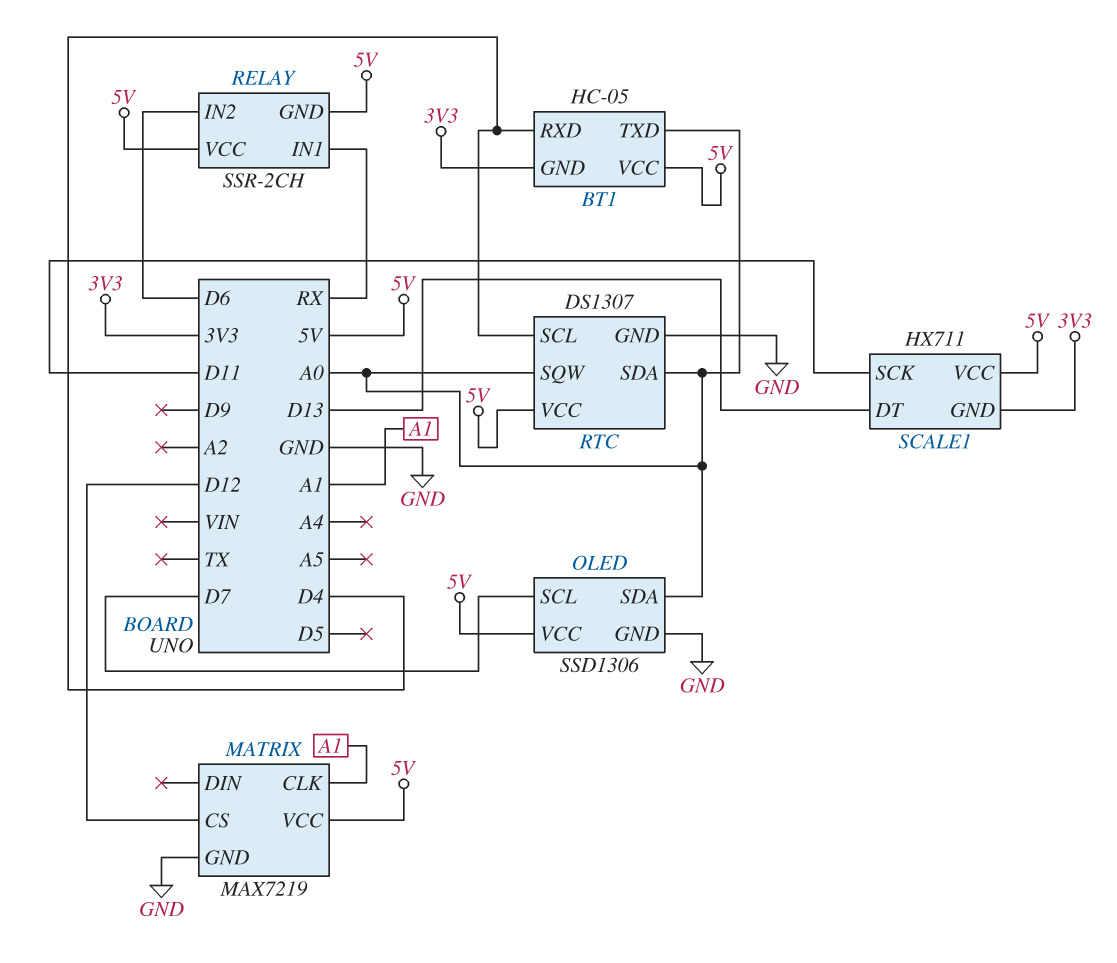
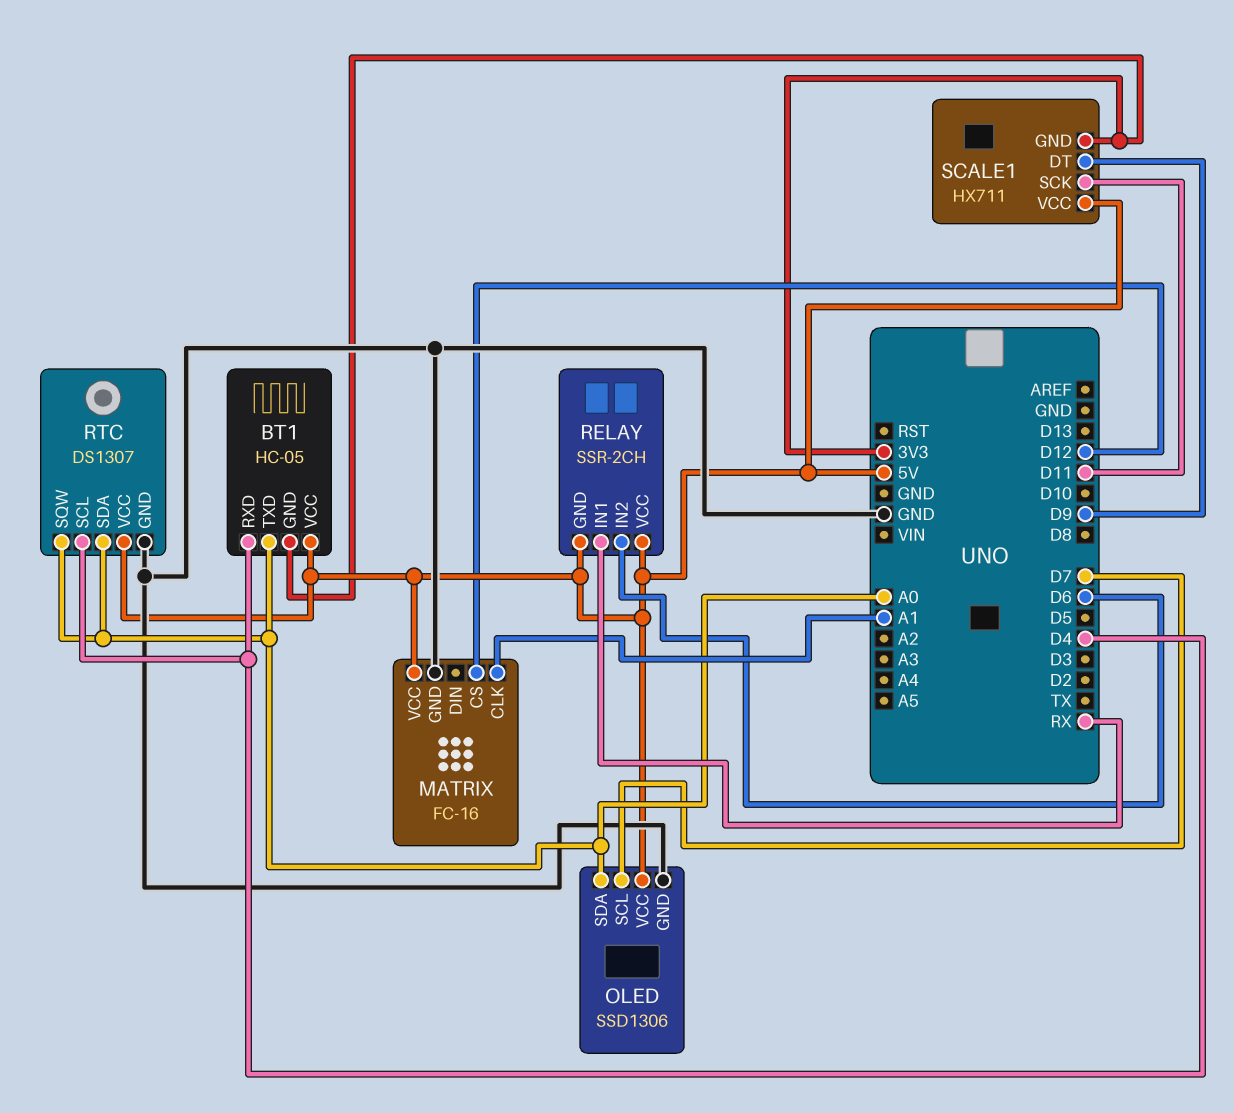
MATRIX: MAX7219 -> FC-16
SCALE1 pin DT: D13 -> D9

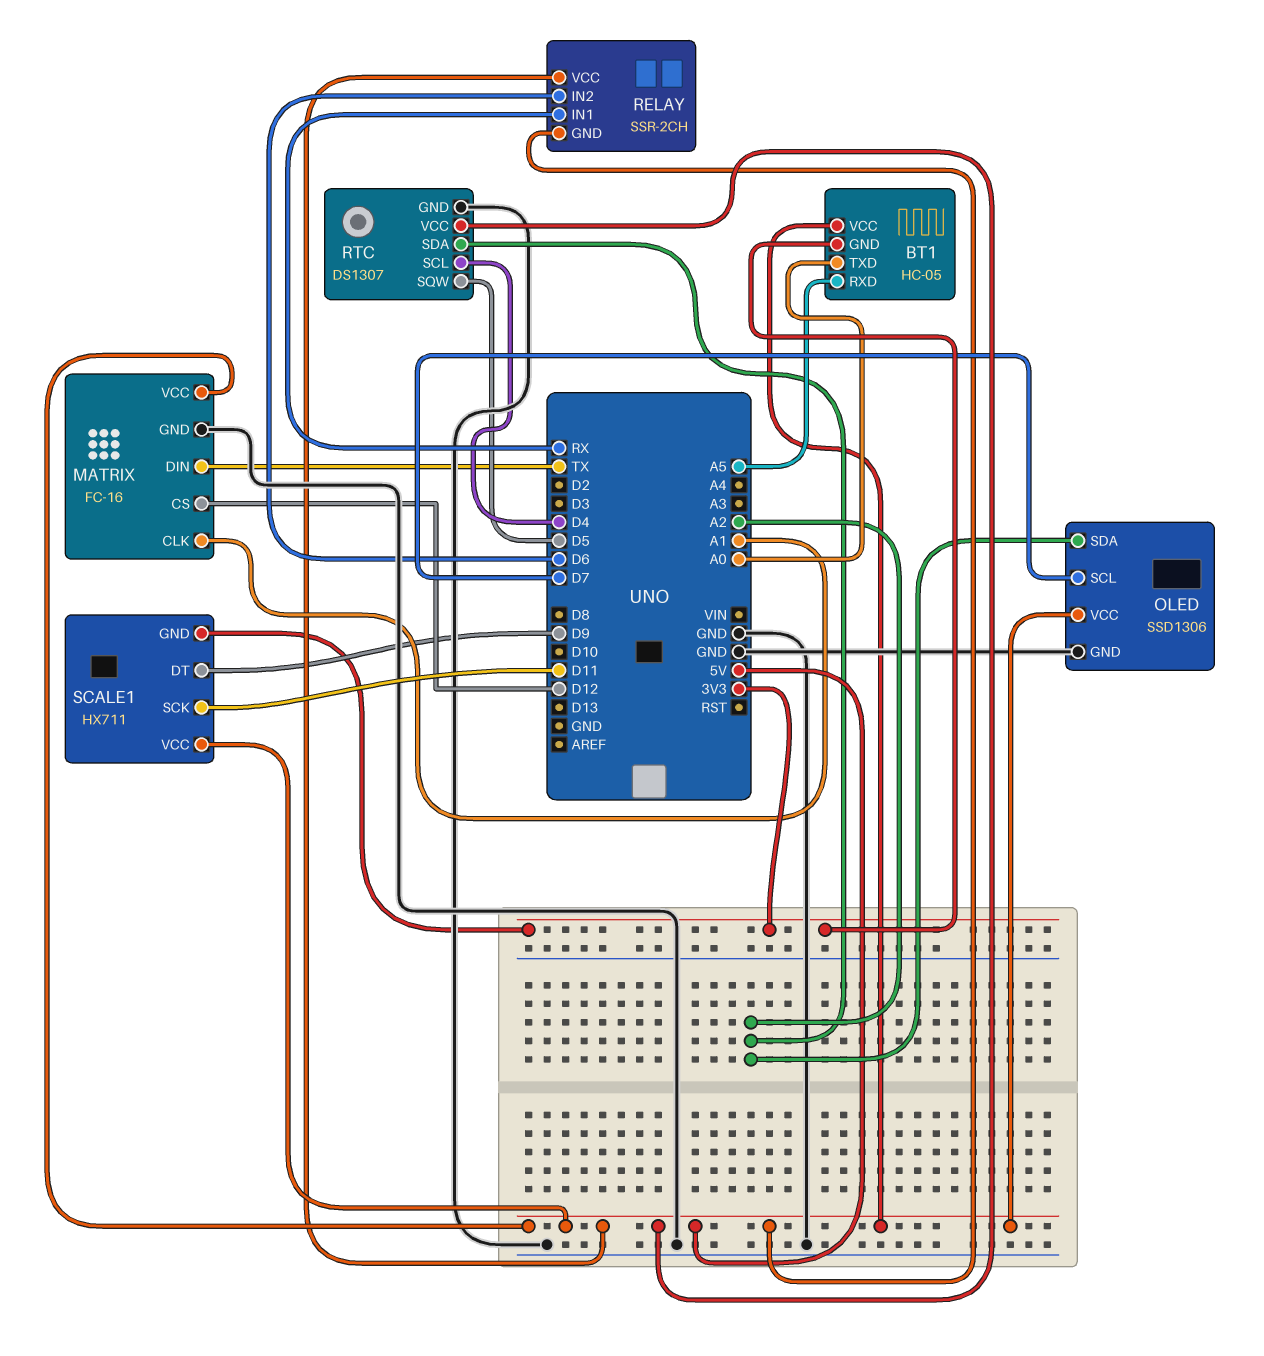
BT1 pin RXD: D4 -> A5
MATRIX pin DIN: none -> TX
OLED pin SDA: A0 -> A2
RTC pin SDA: A0 -> A2
RTC pin SQW: A0 -> D5

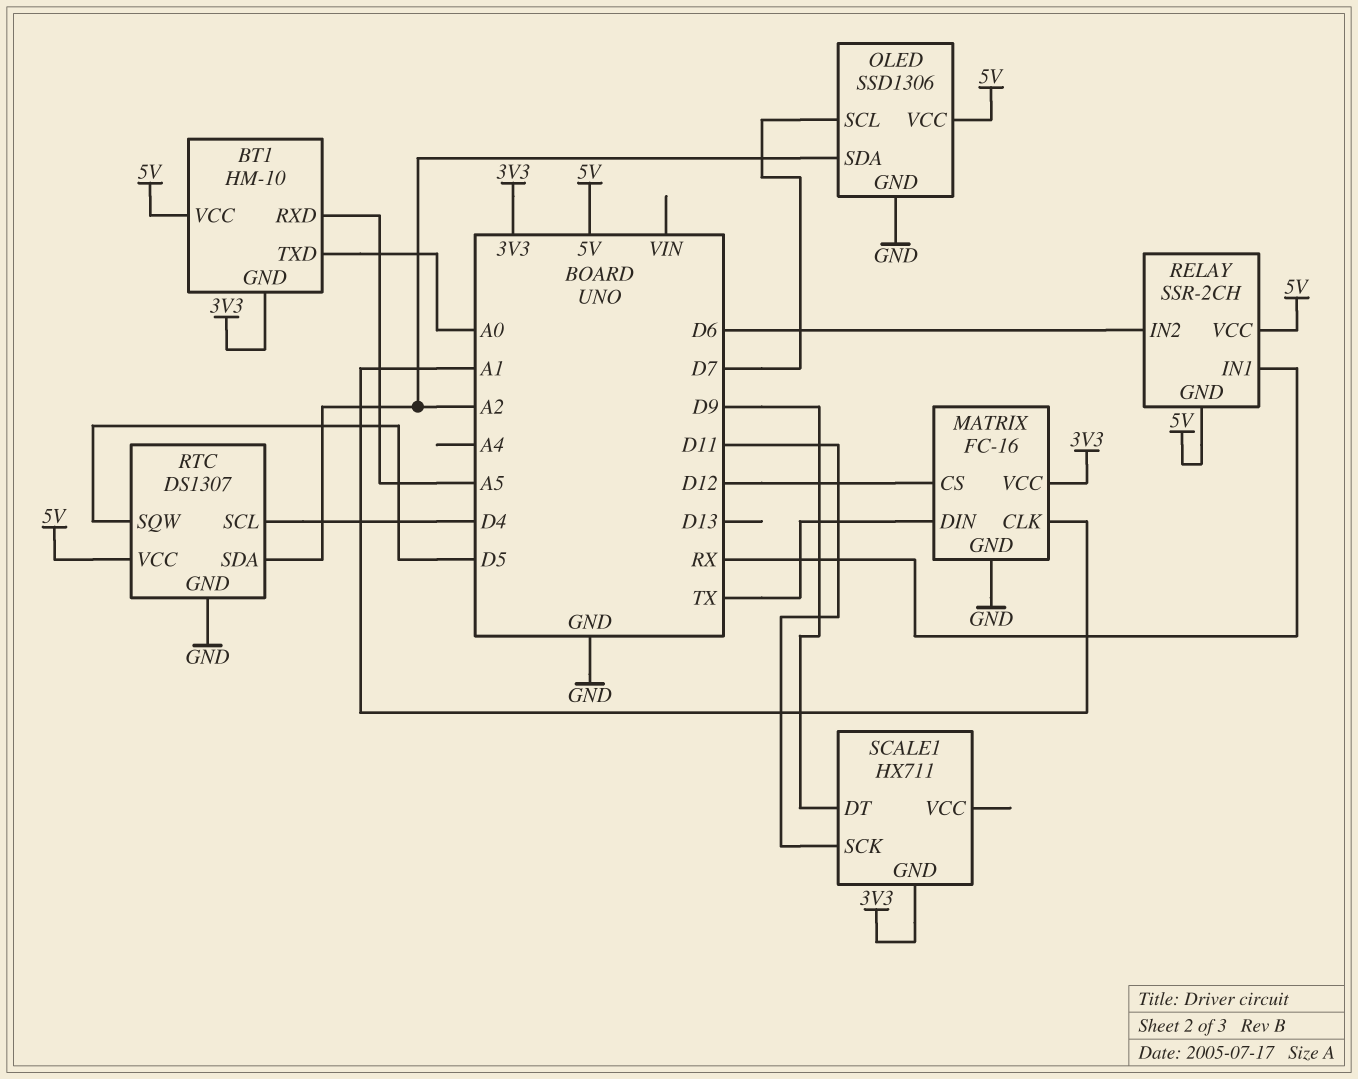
BT1: HC-05 -> HM-10
MATRIX pin VCC: 5V -> 3V3
SCALE1 pin VCC: 5V -> none

